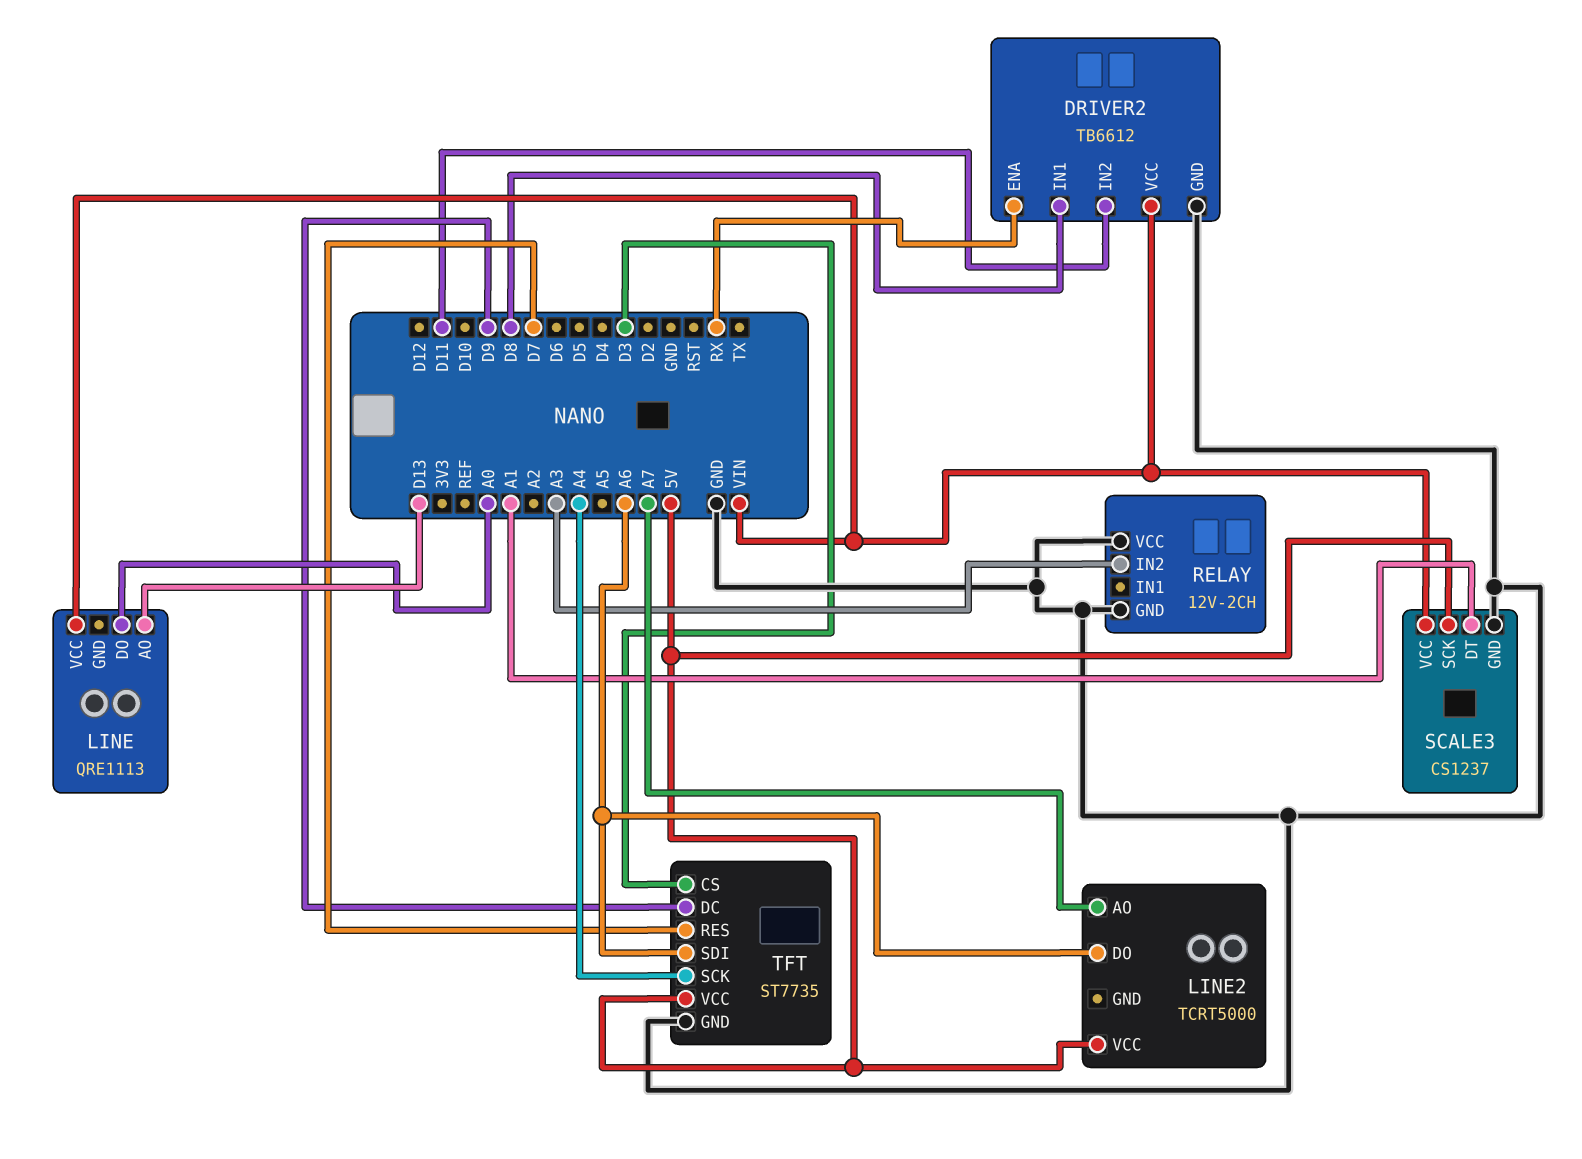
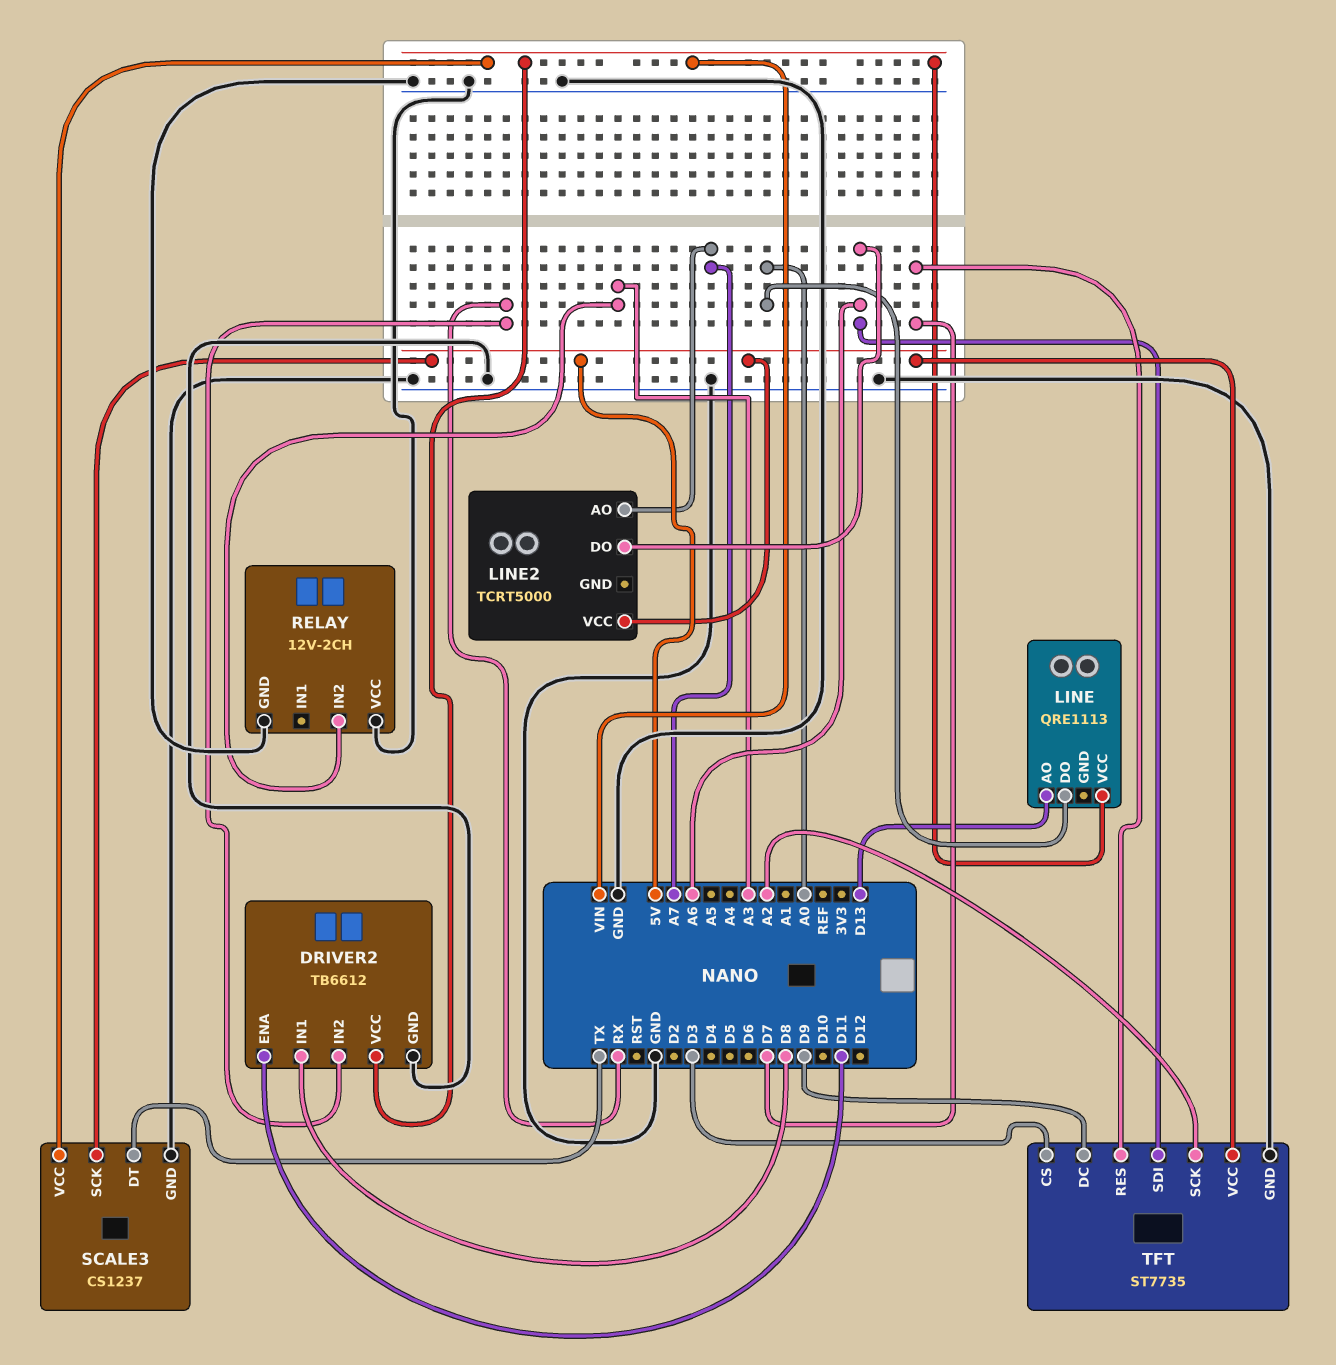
DRIVER2 pin ENA: RX -> D11
DRIVER2 pin IN2: D11 -> RX
SCALE3 pin DT: A1 -> TX
TFT pin SCK: A4 -> A2

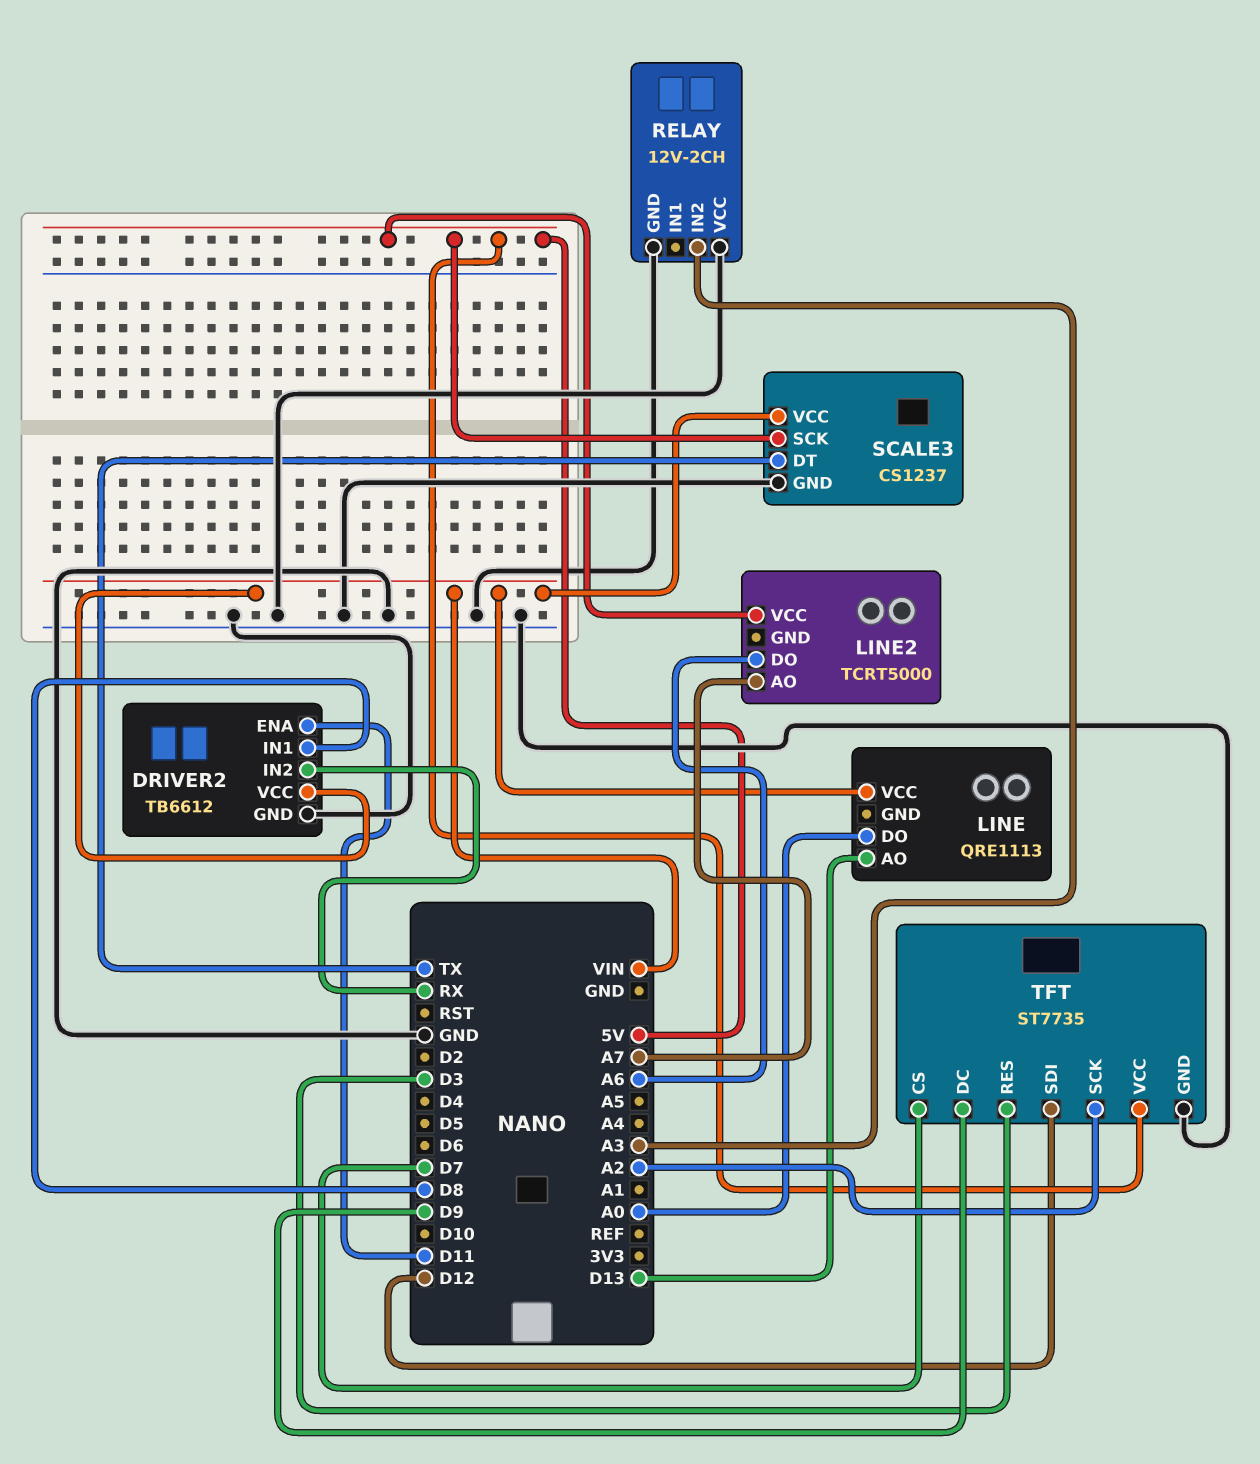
TFT pin CS: D3 -> D7
TFT pin RES: D7 -> D3
TFT pin SDI: A6 -> D12

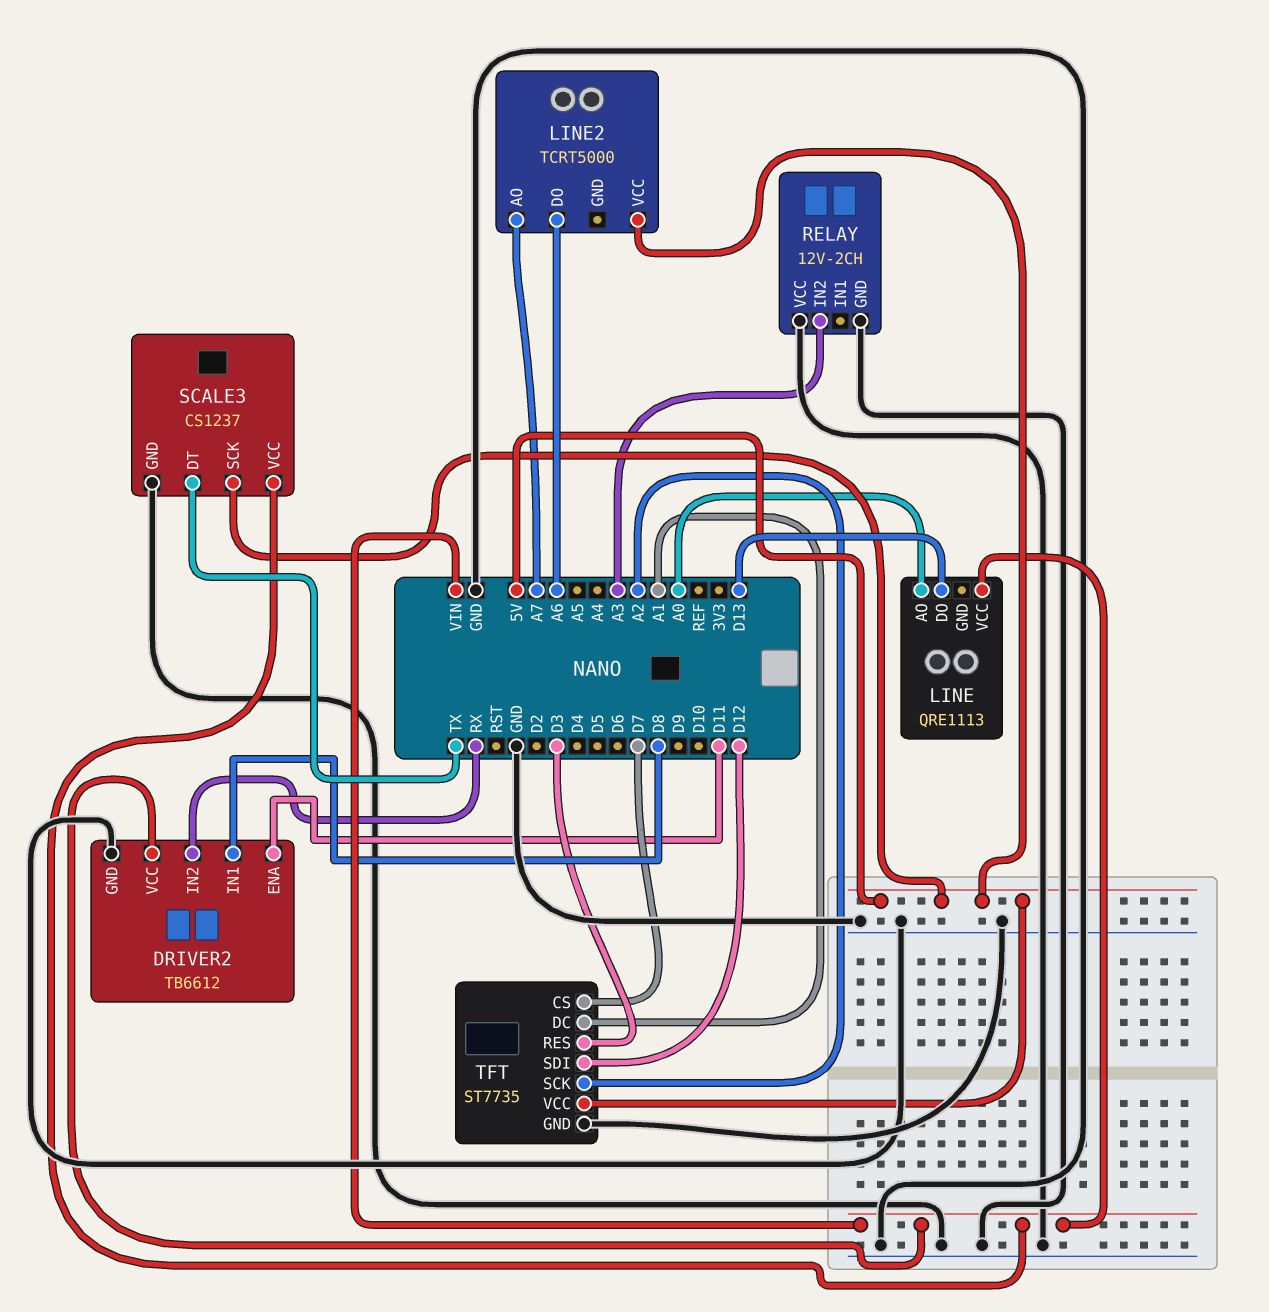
LINE pin AO: D13 -> A0
LINE pin DO: A0 -> D13
TFT pin DC: D9 -> A1

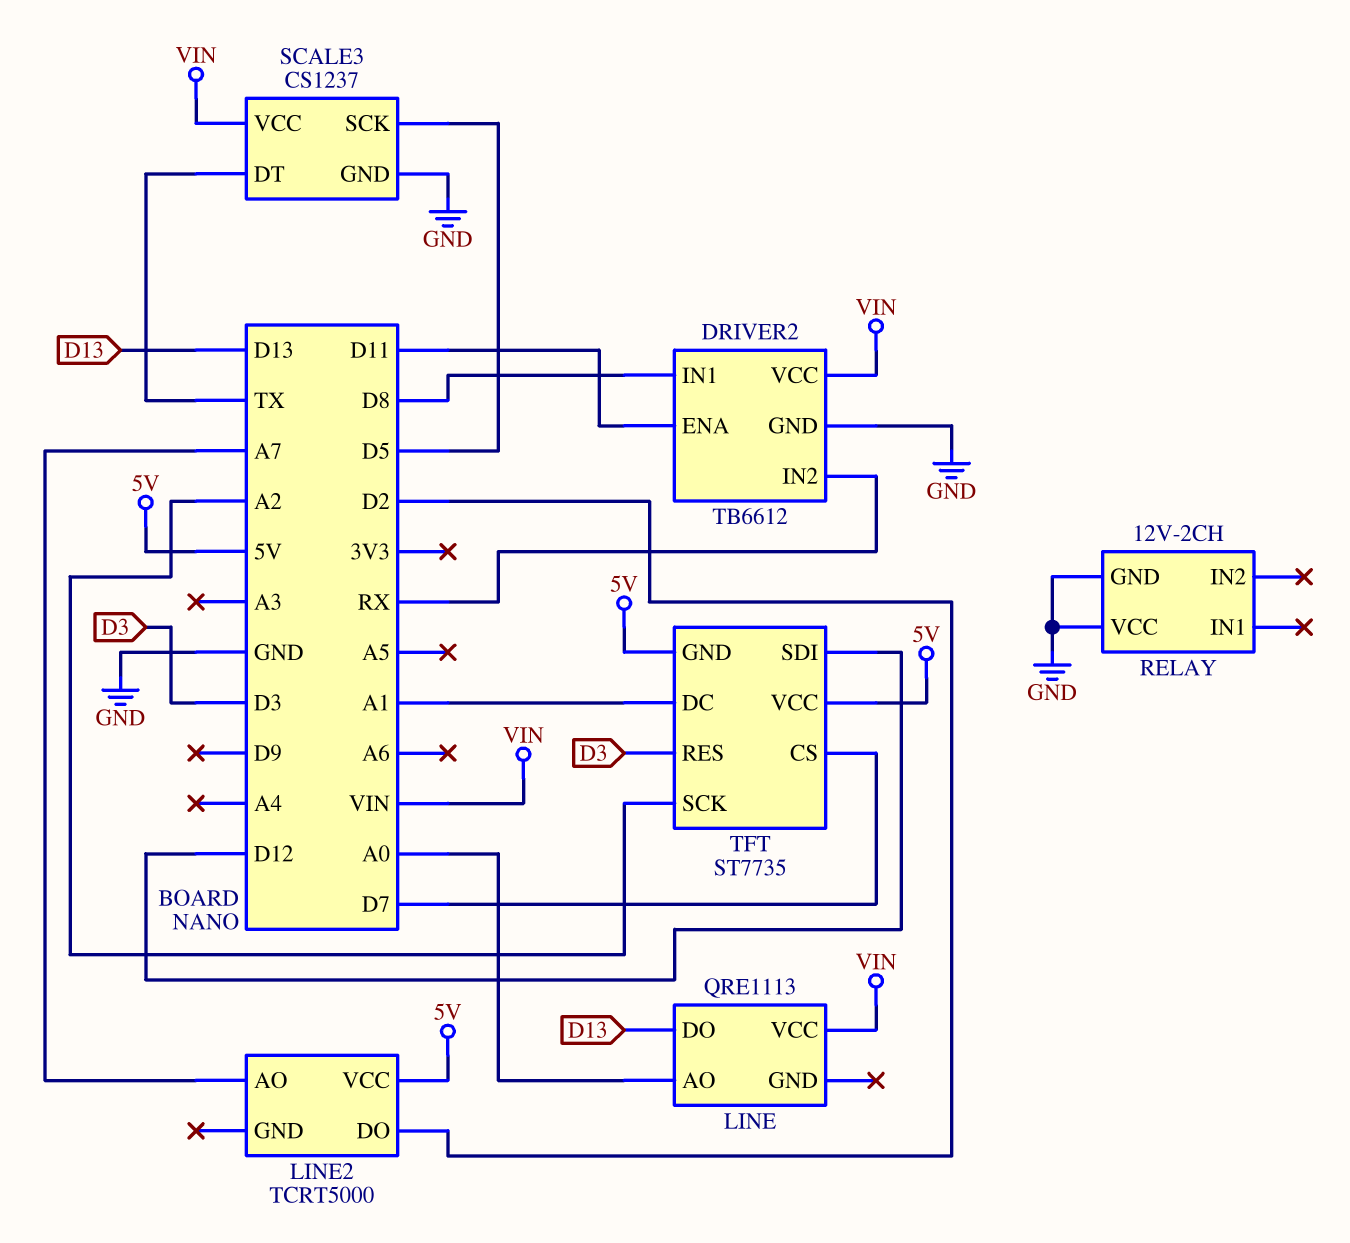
LINE2 pin DO: A6 -> D2
RELAY pin IN2: A3 -> none
SCALE3 pin SCK: 5V -> D5
TFT pin GND: GND -> 5V

